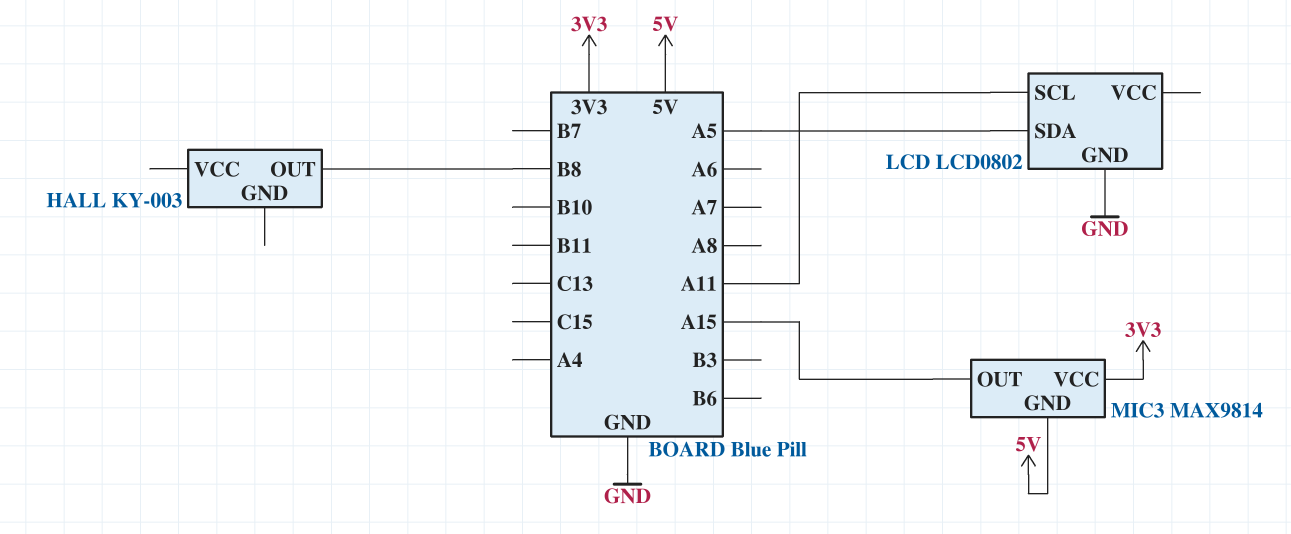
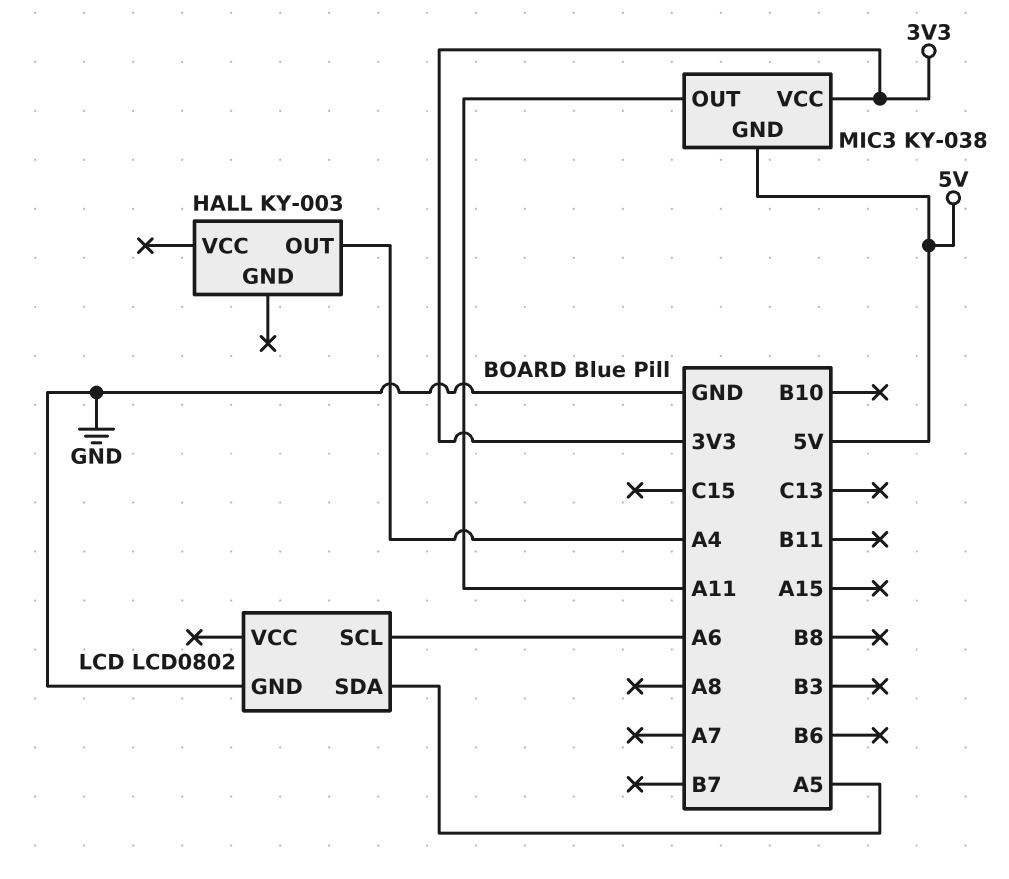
HALL pin OUT: B8 -> A4
LCD pin SCL: A11 -> A6
MIC3: MAX9814 -> KY-038
MIC3 pin OUT: A15 -> A11

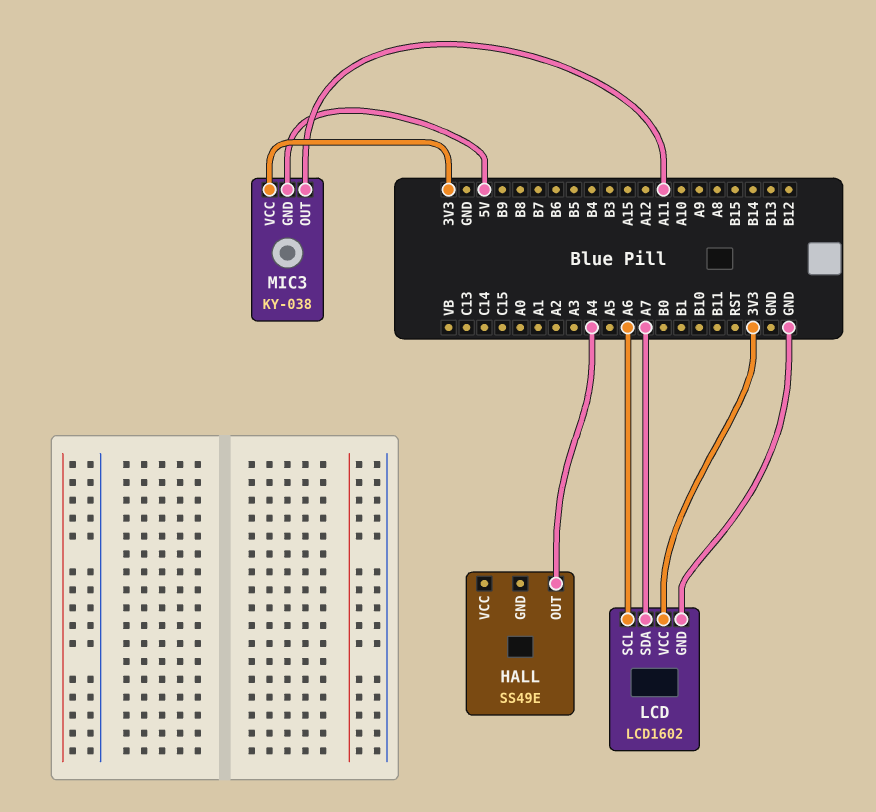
HALL: KY-003 -> SS49E
LCD: LCD0802 -> LCD1602
LCD pin SDA: A5 -> A7
LCD pin VCC: none -> 3V3

